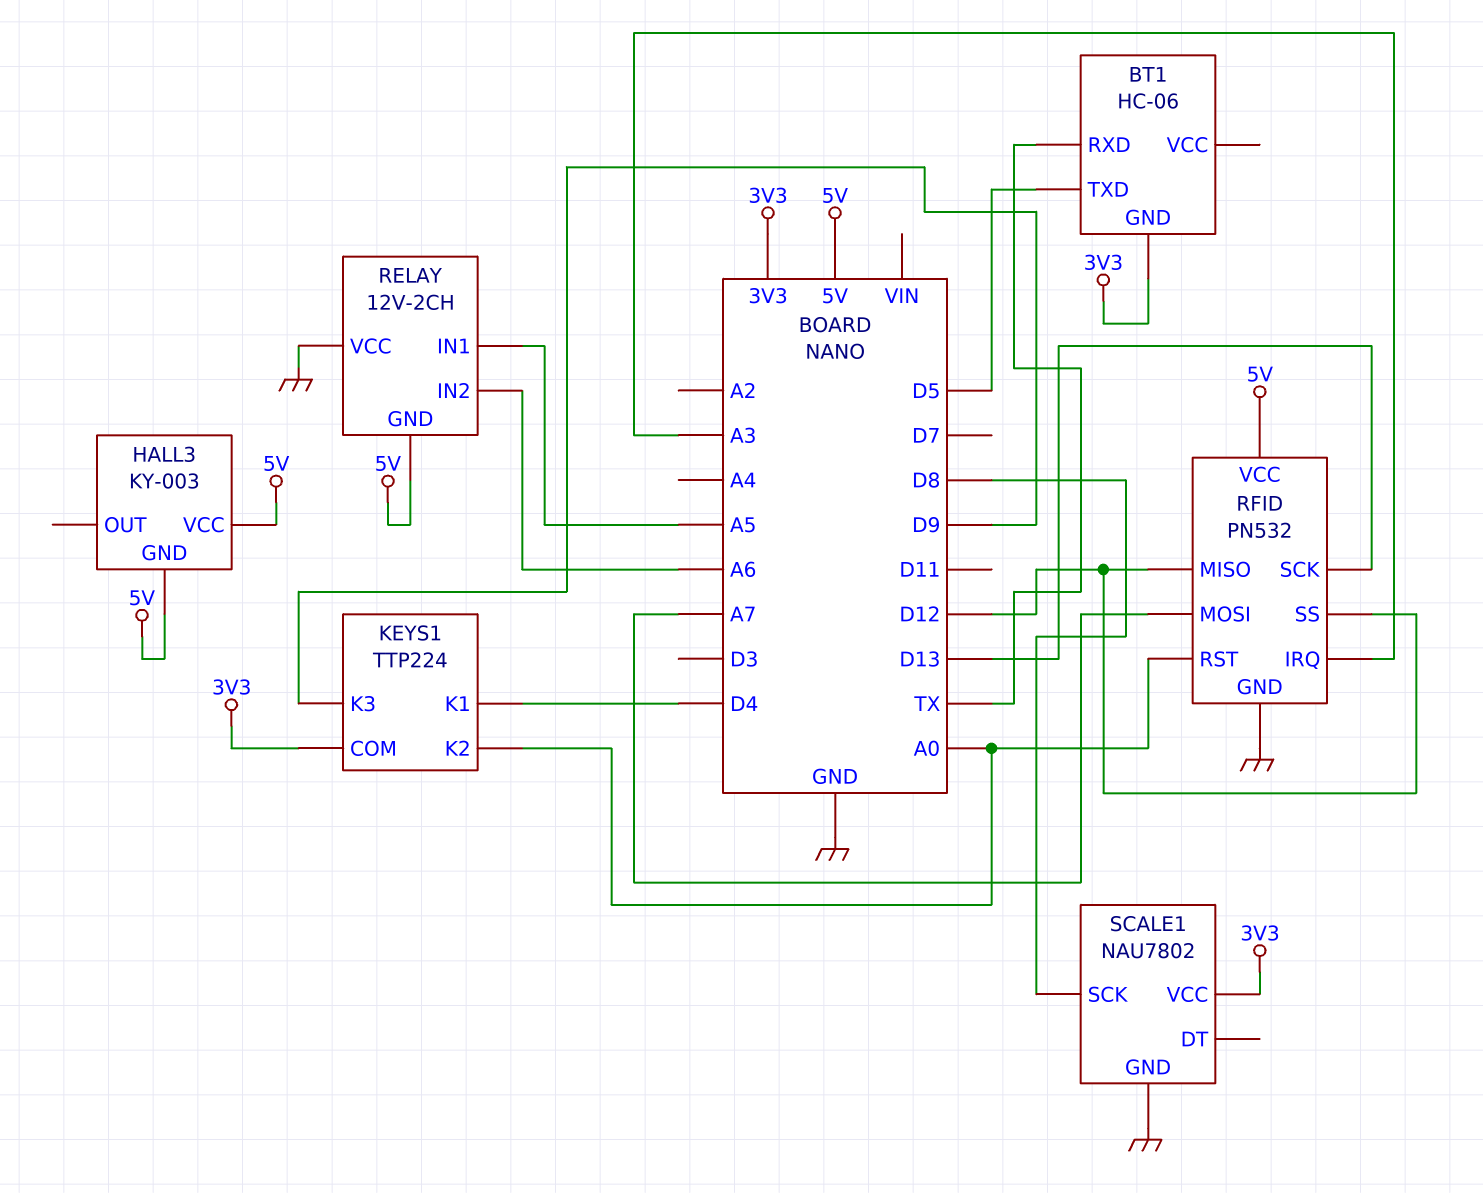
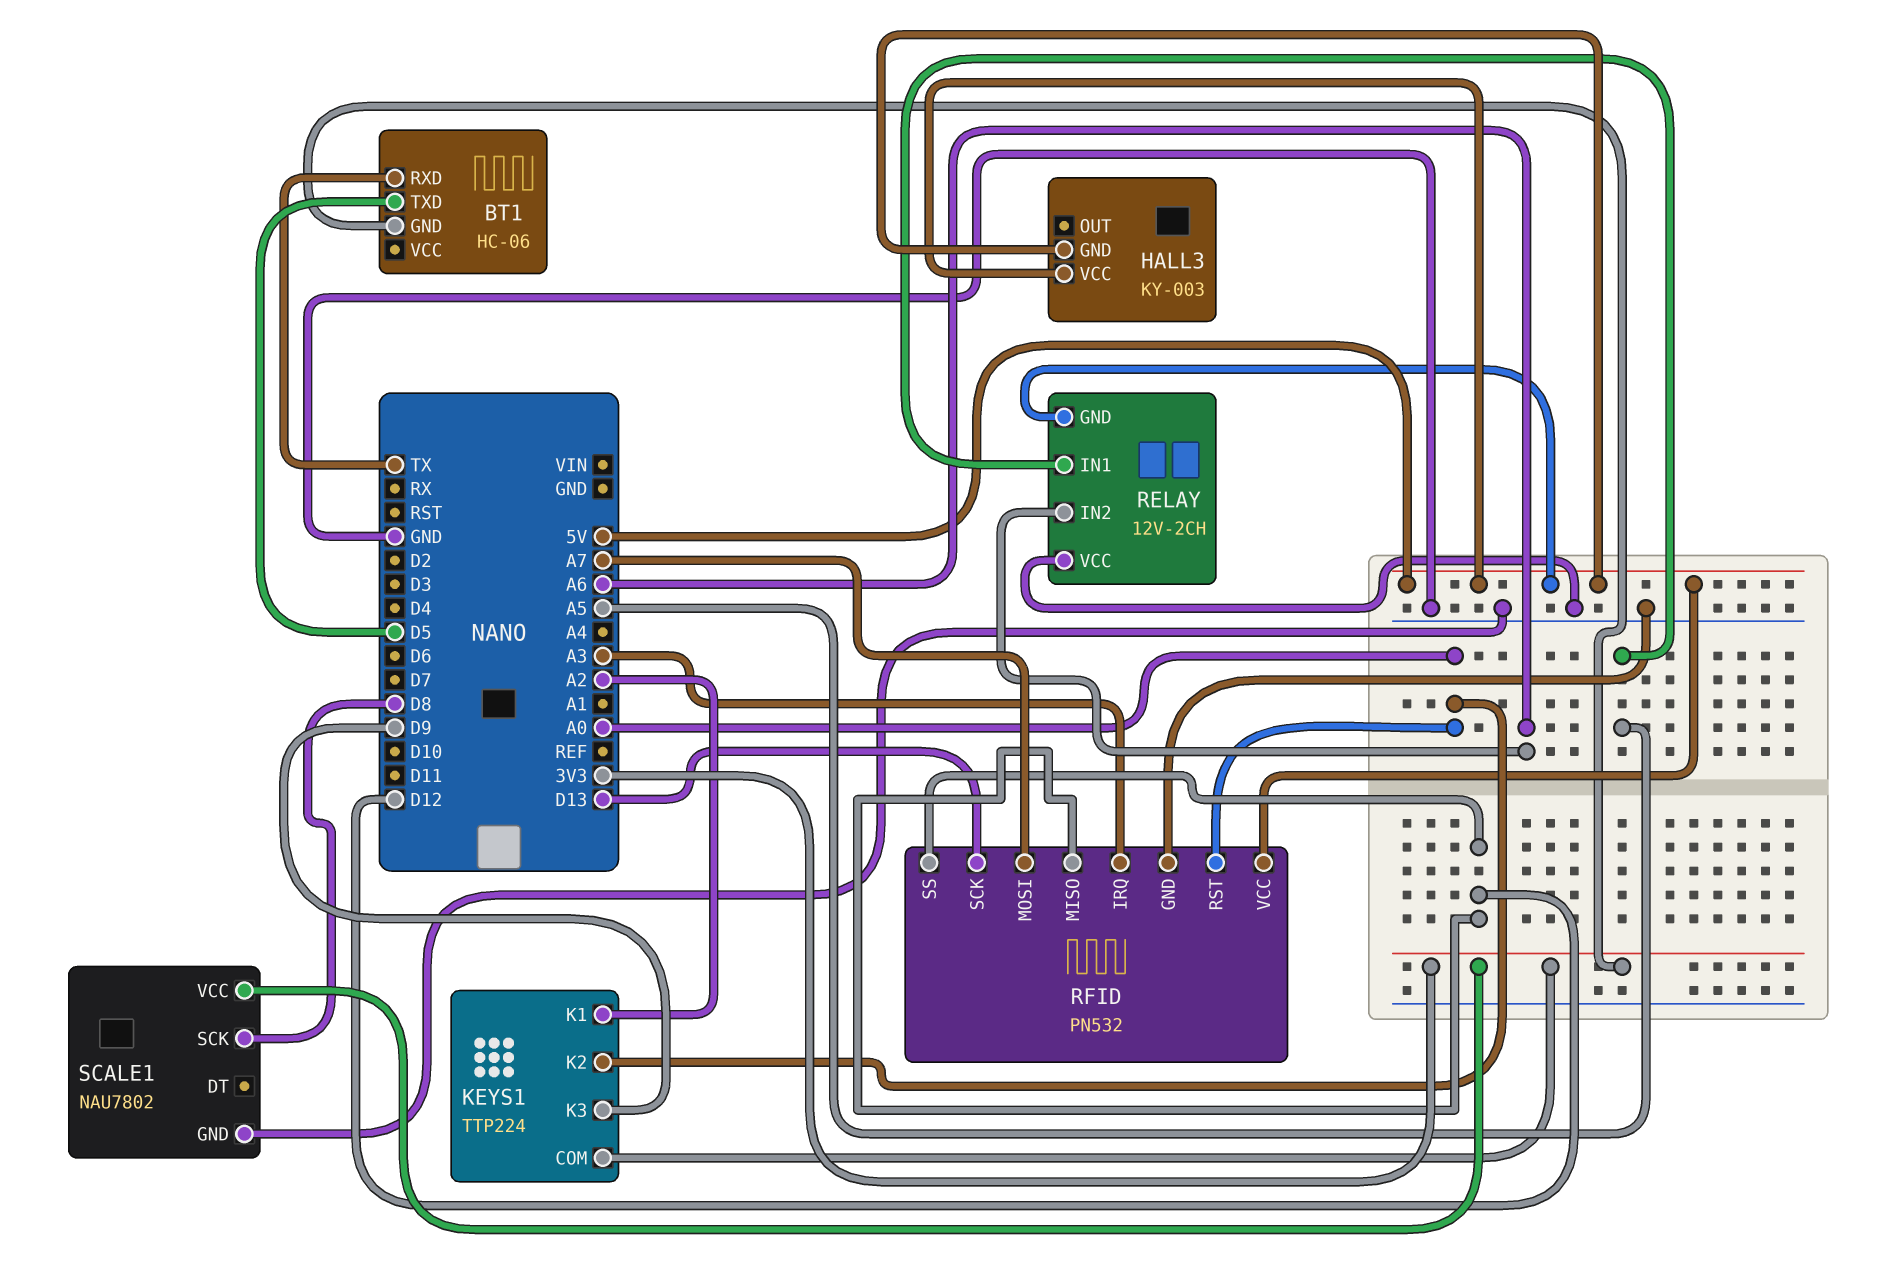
KEYS1 pin K1: D4 -> A2

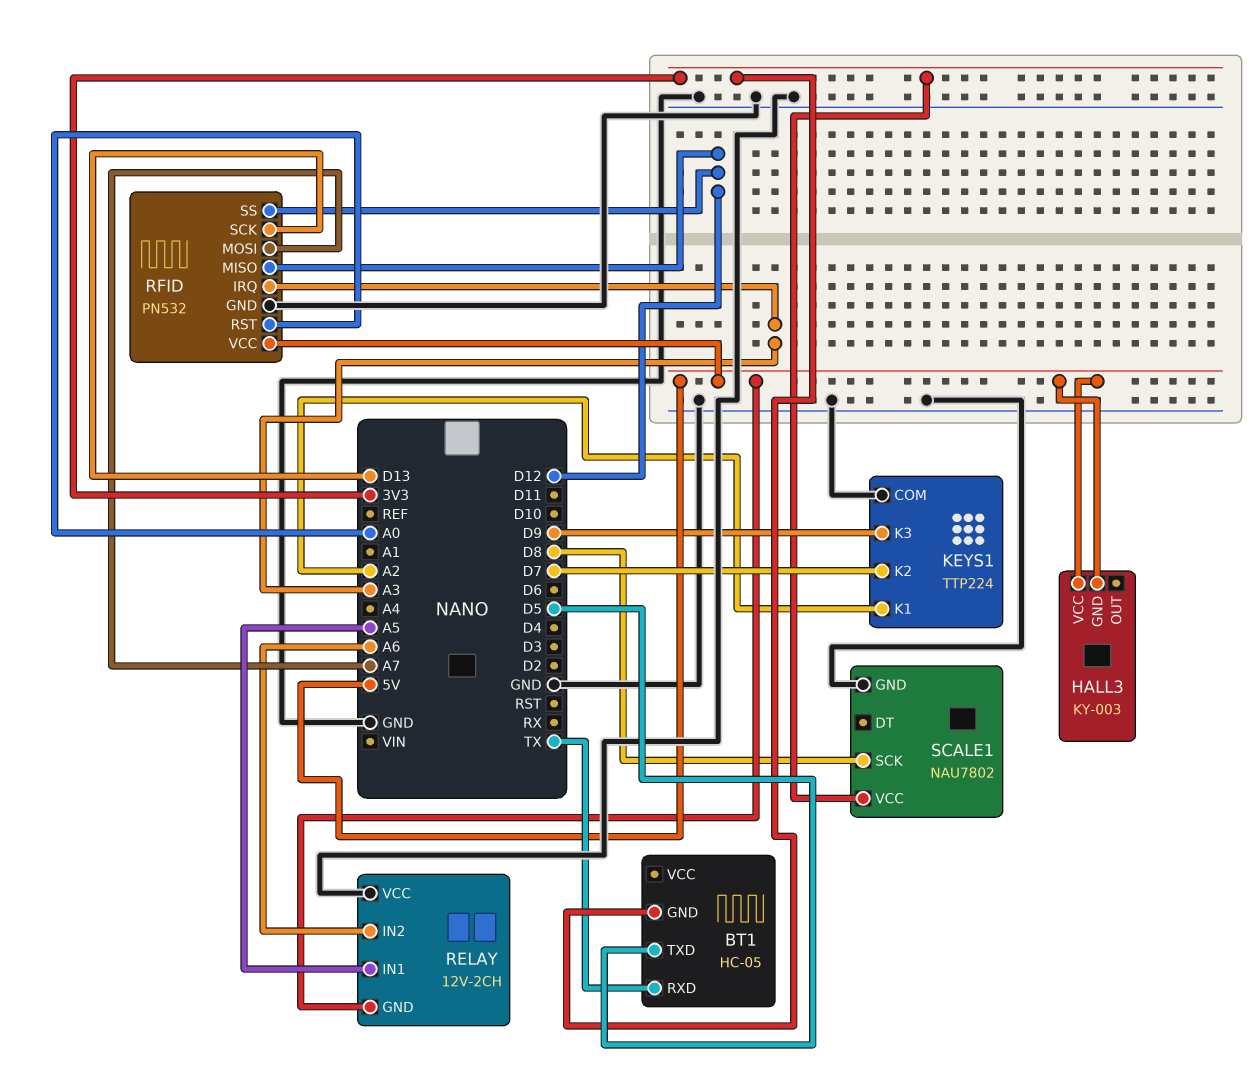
BT1: HC-06 -> HC-05
KEYS1 pin COM: 3V3 -> GND
KEYS1 pin K2: A0 -> D7

